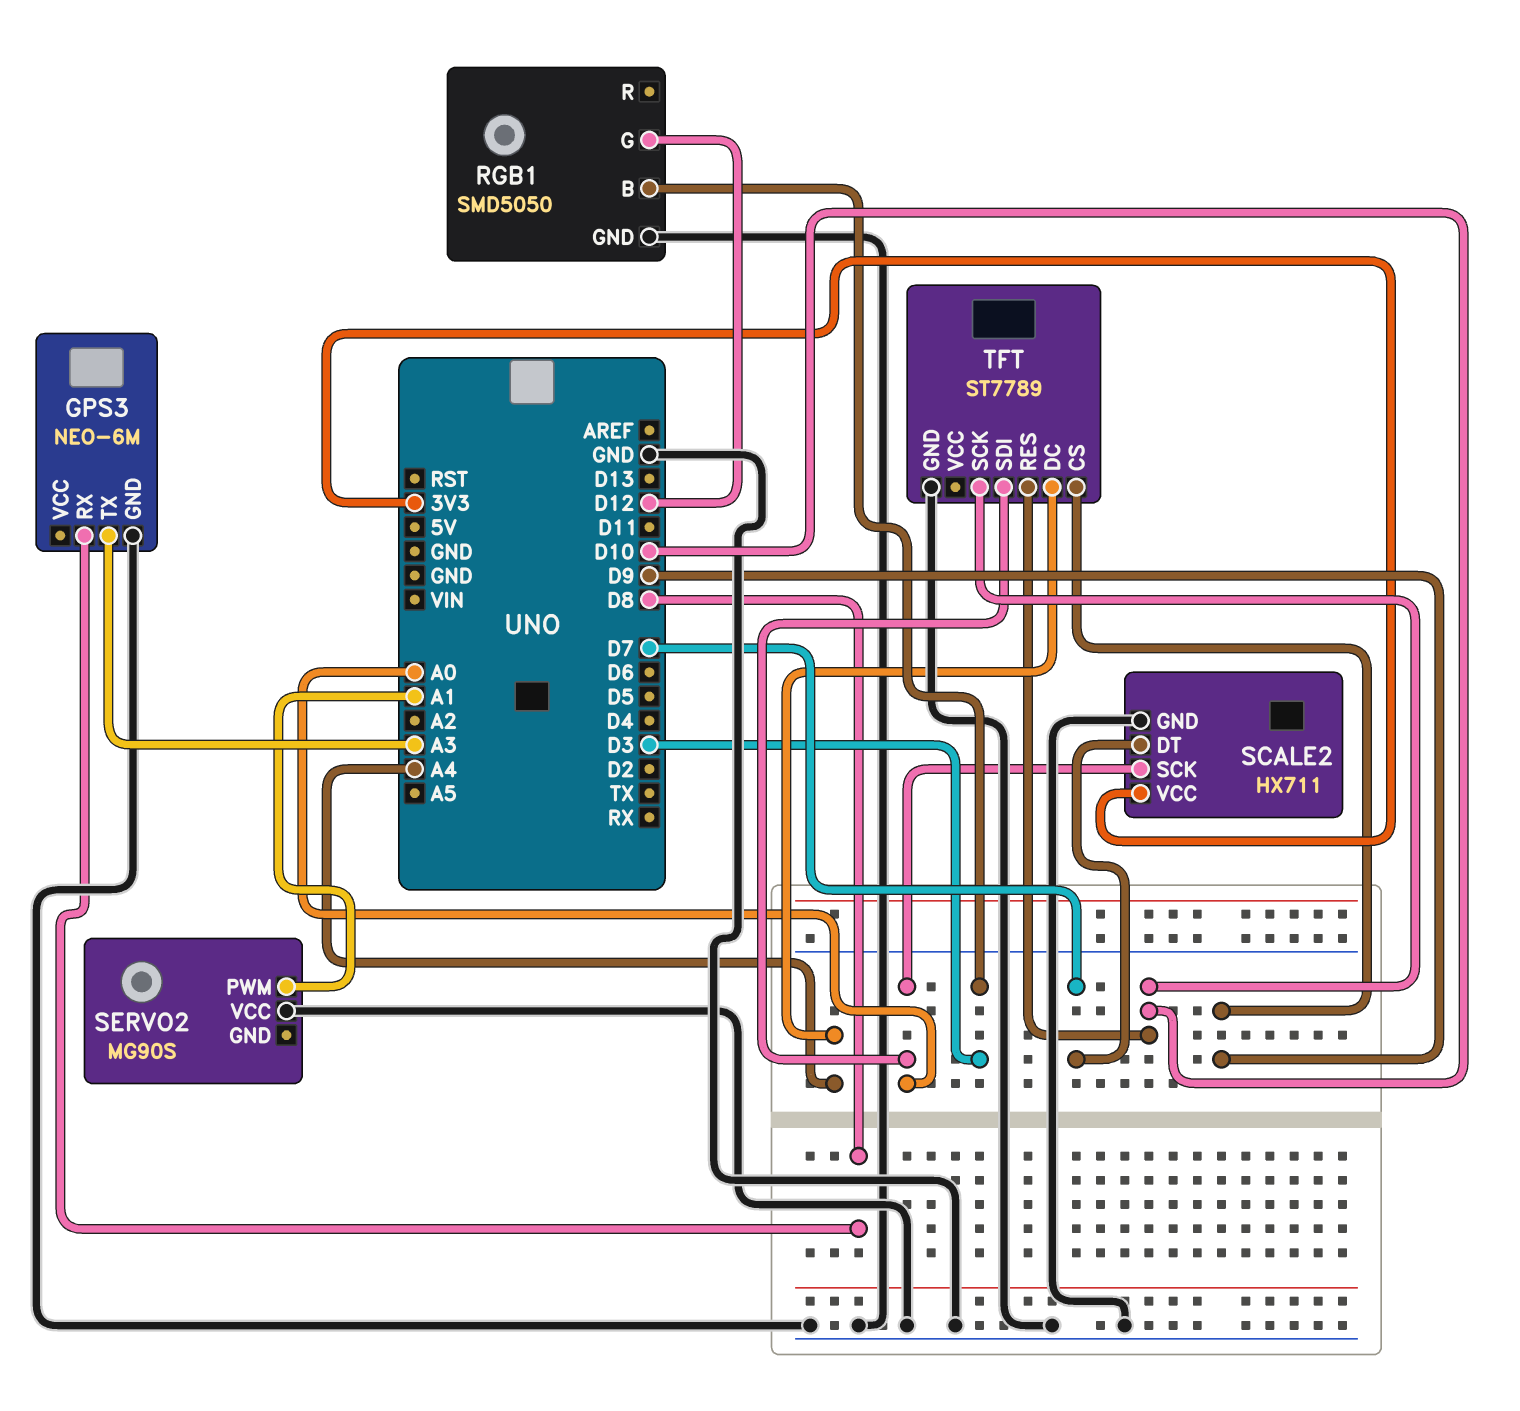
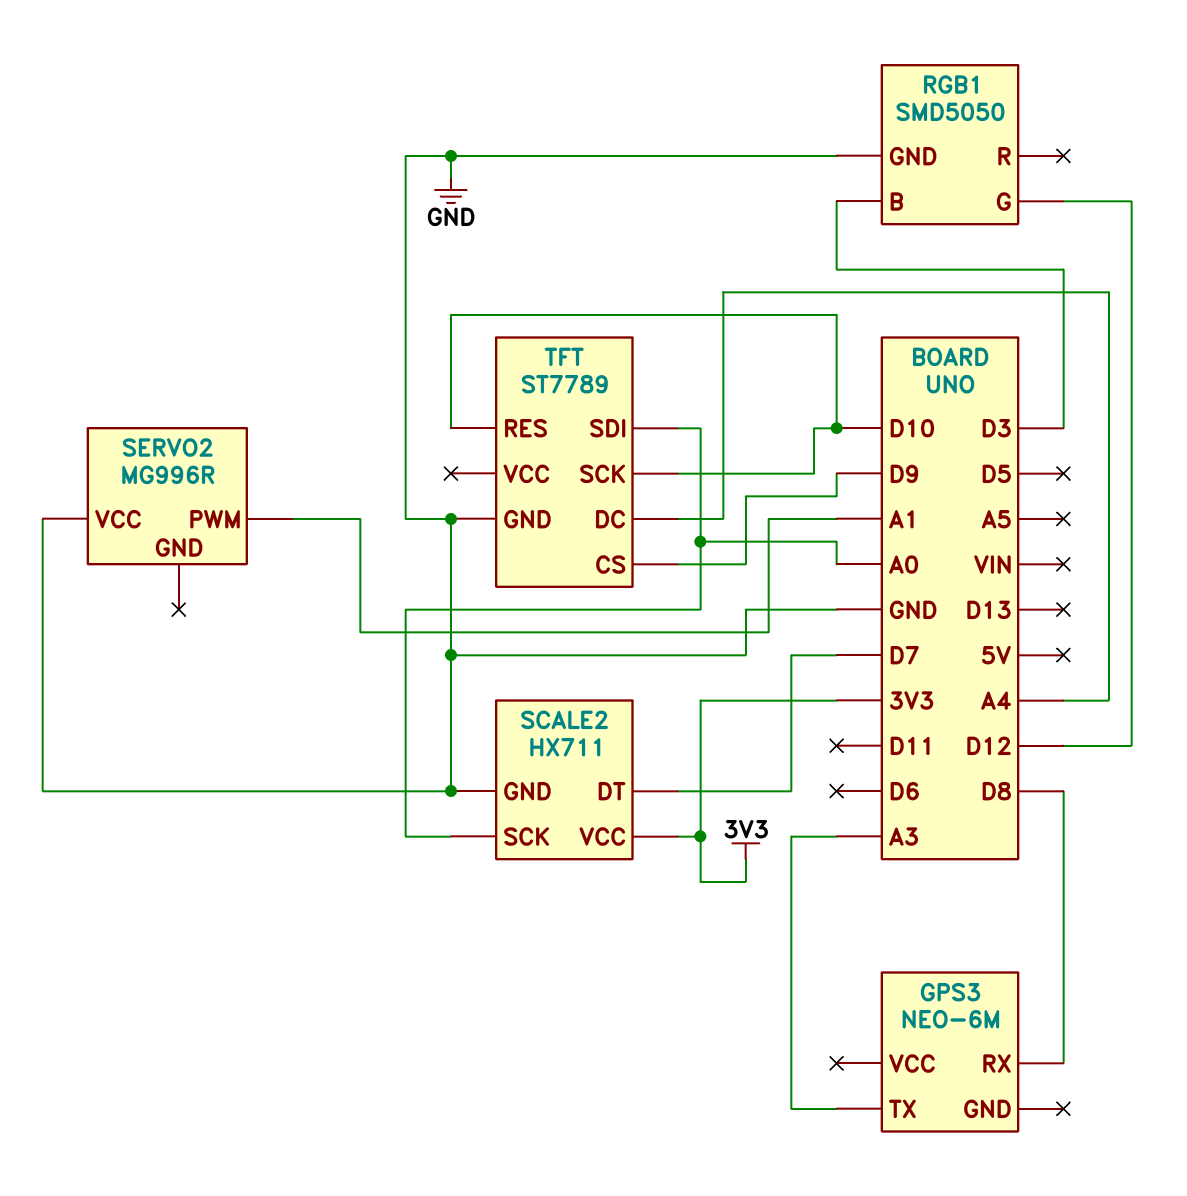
GPS3 pin GND: GND -> none
SERVO2: MG90S -> MG996R

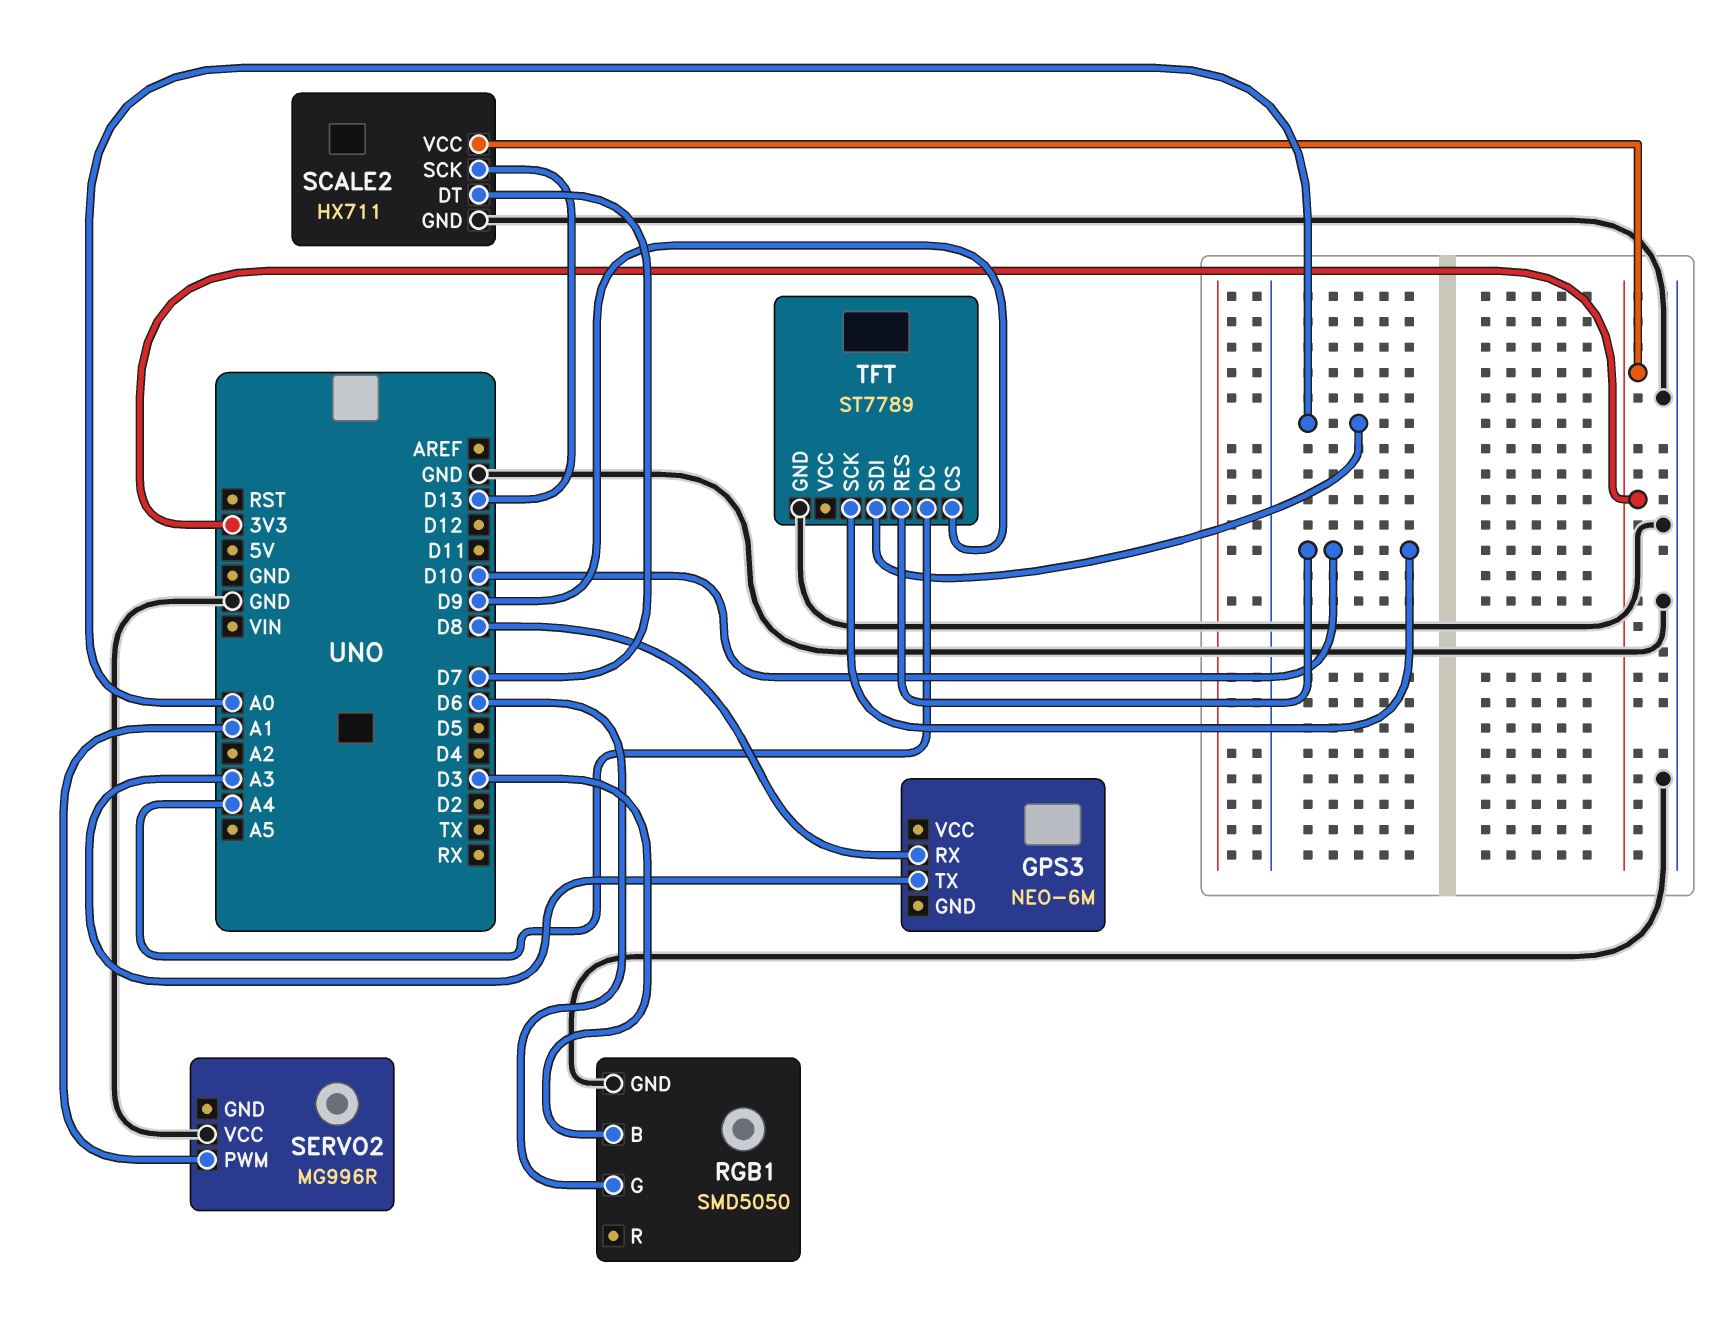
RGB1 pin G: D12 -> D6
SCALE2 pin SCK: A0 -> D13

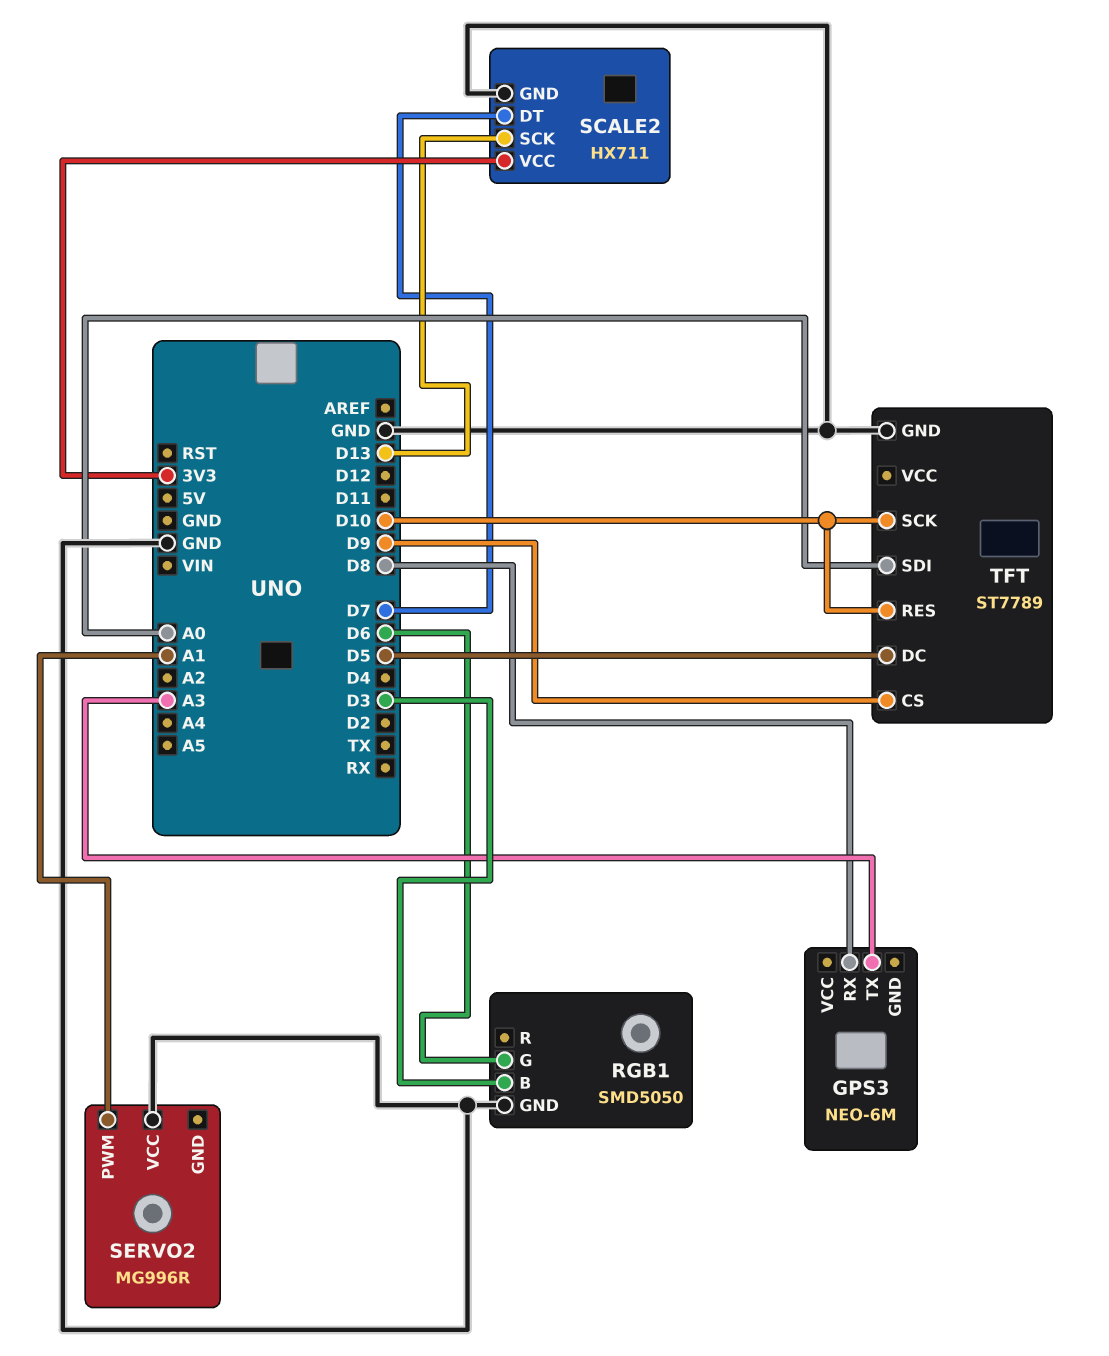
TFT pin DC: A4 -> D5

